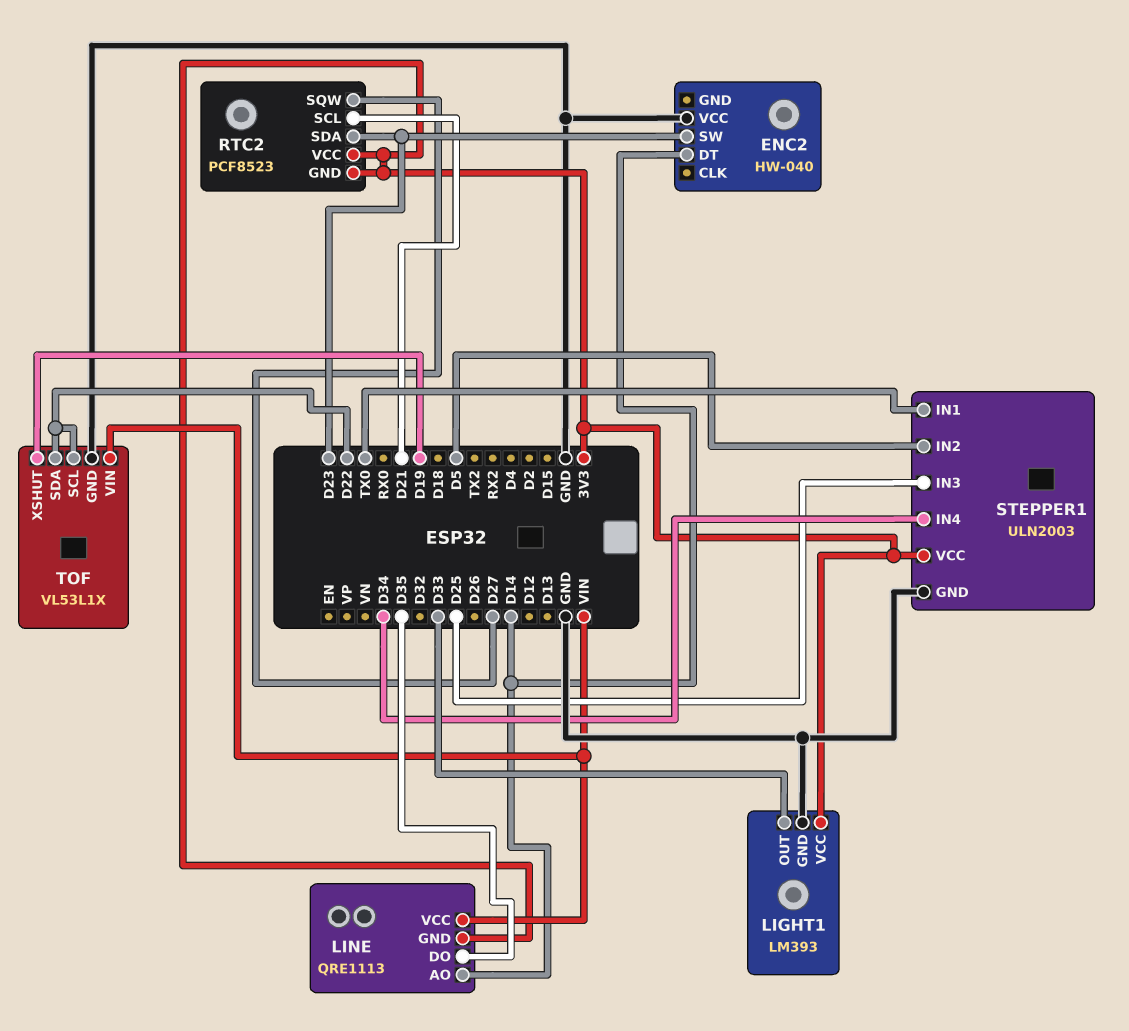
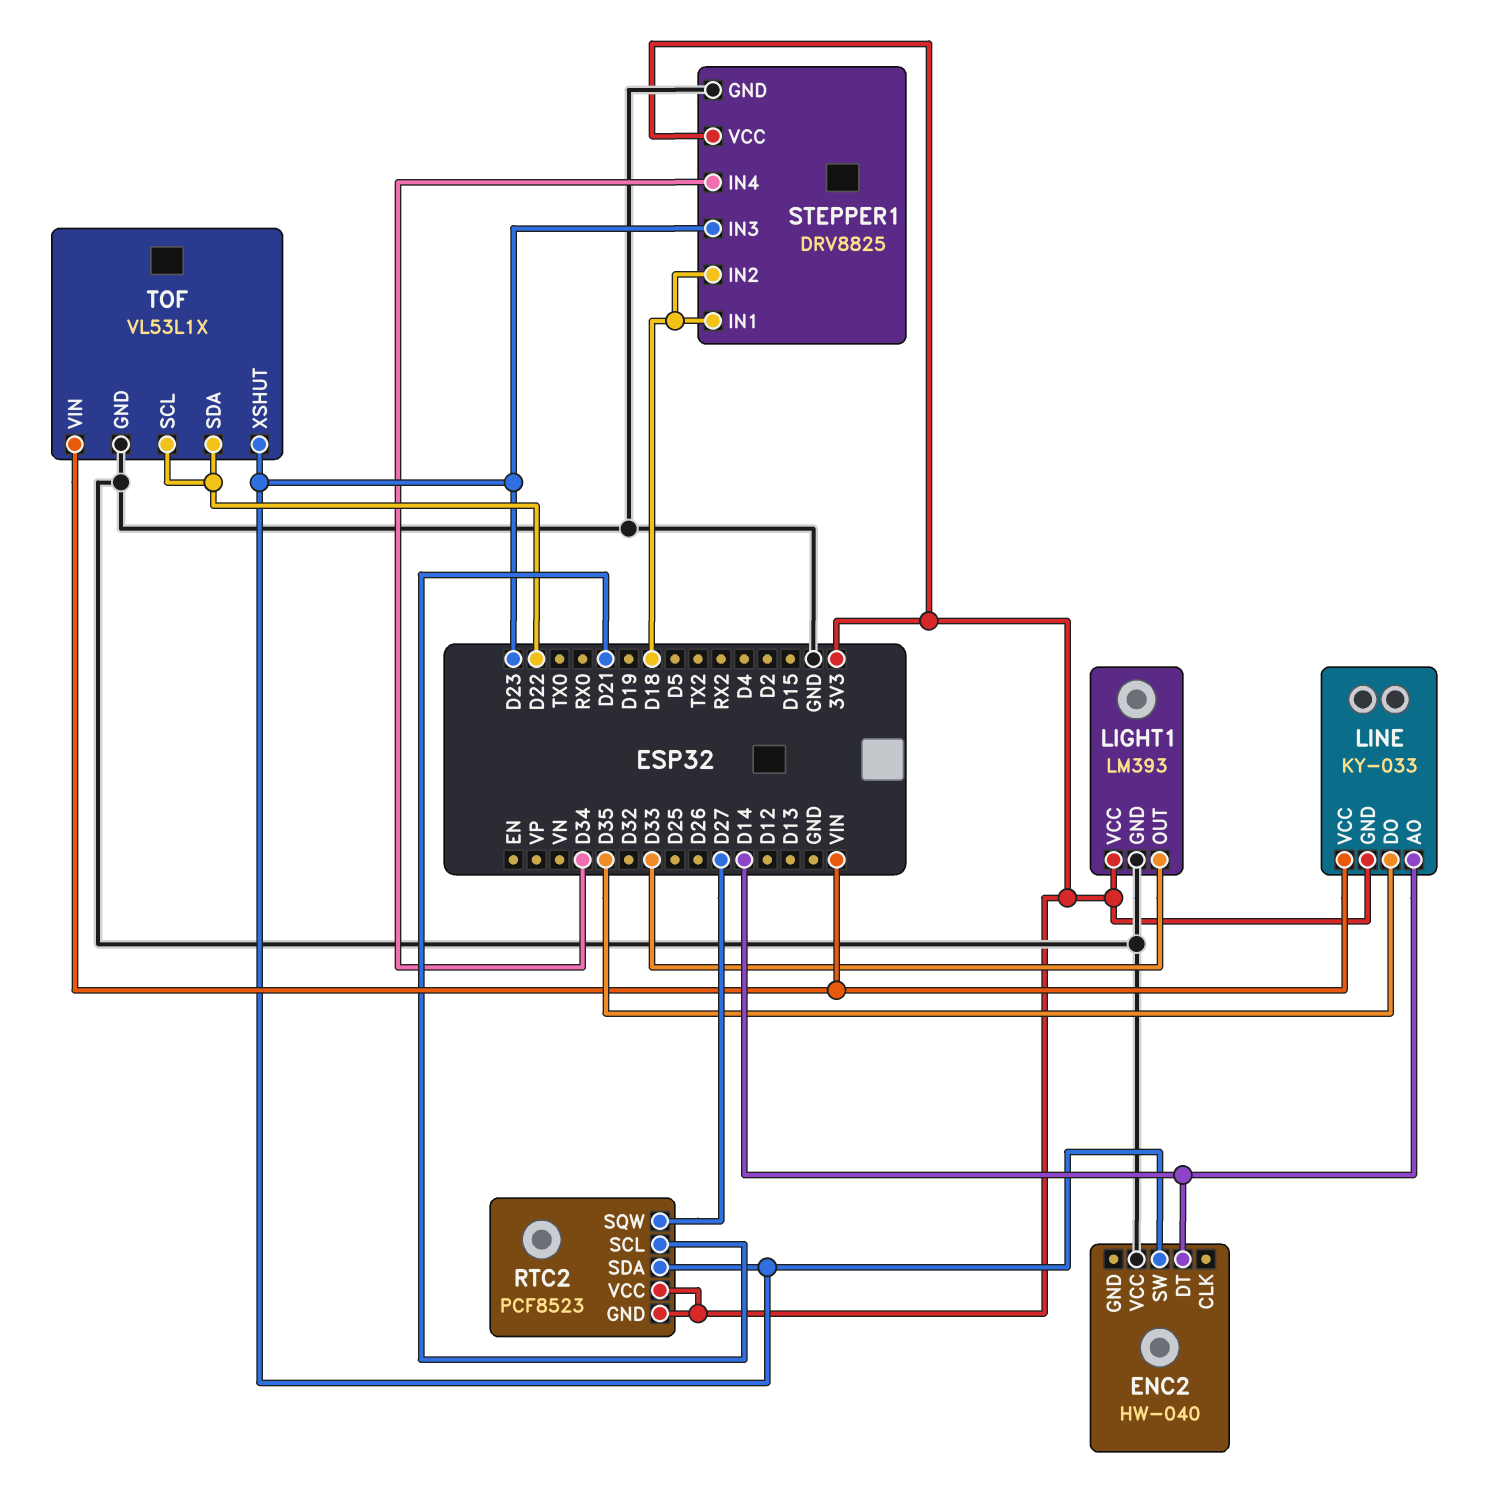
LINE: QRE1113 -> KY-033
STEPPER1: ULN2003 -> DRV8825
STEPPER1 pin IN1: TX0 -> D18
STEPPER1 pin IN2: D5 -> D18
STEPPER1 pin IN3: D25 -> D23
TOF pin XSHUT: D19 -> D23

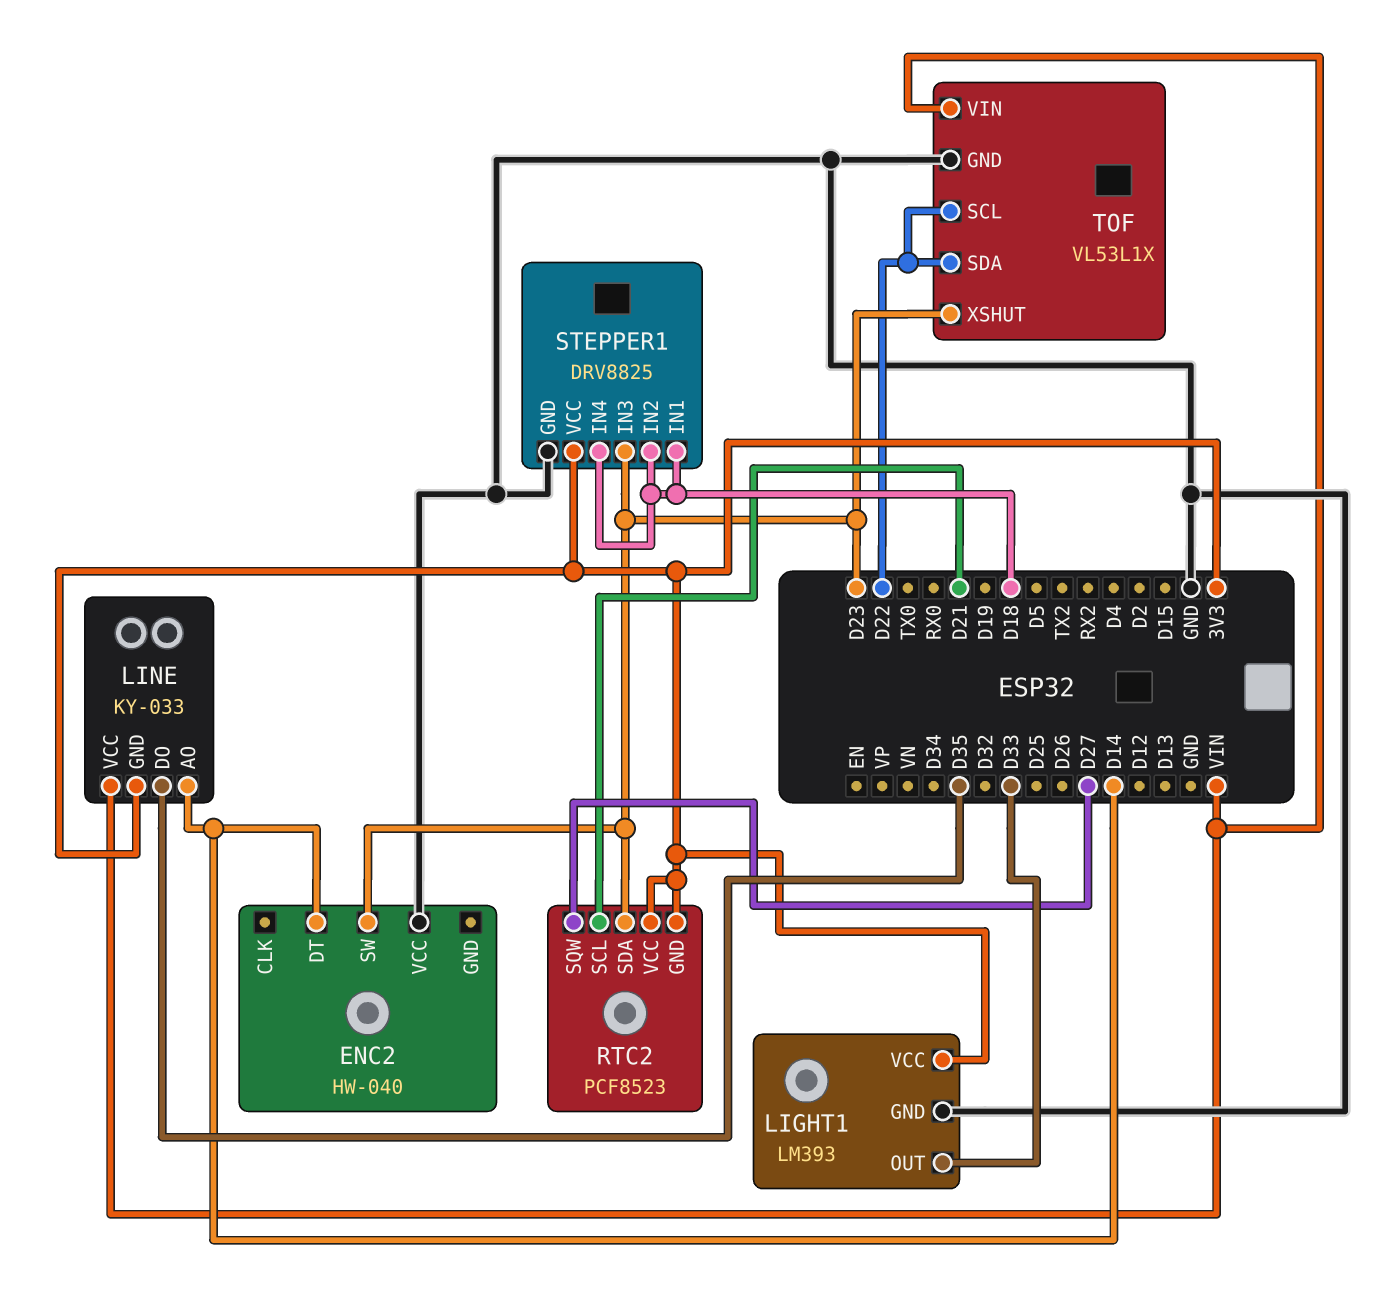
STEPPER1 pin IN4: D34 -> D18

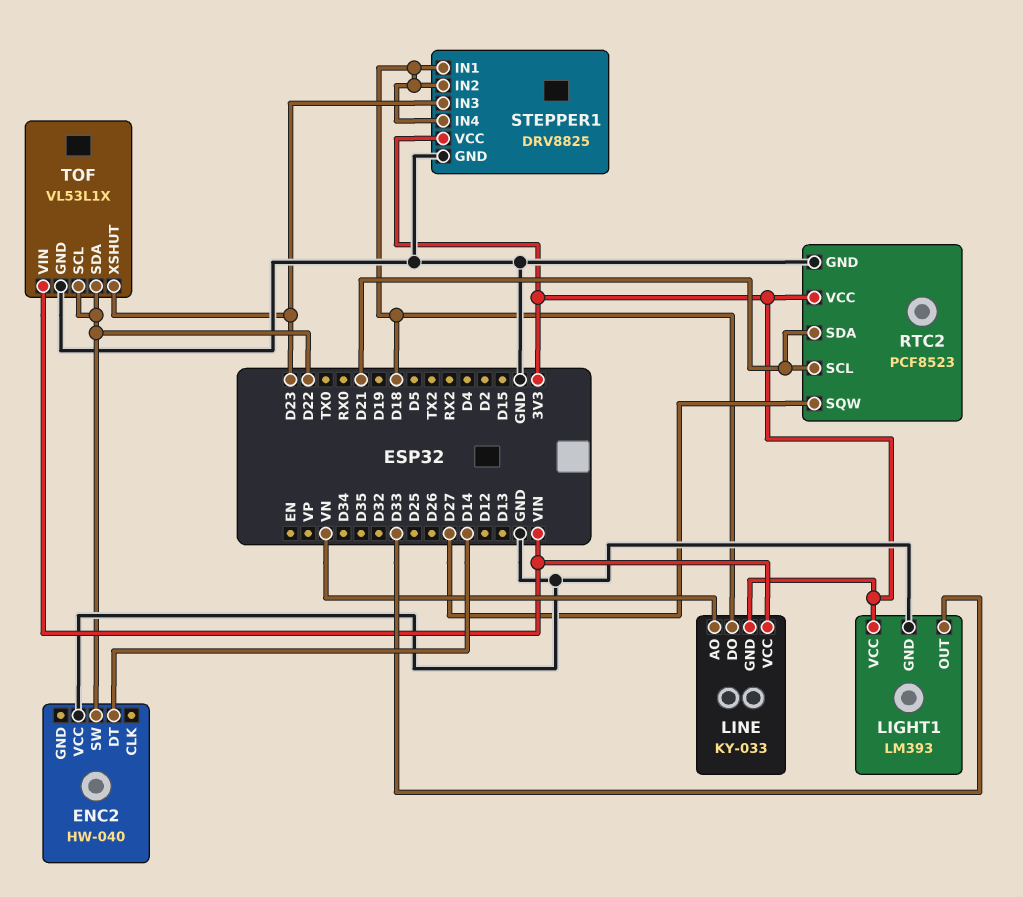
ENC2 pin SW: D23 -> D22
LINE pin AO: D14 -> VN
LINE pin DO: D35 -> D18
RTC2 pin GND: 3V3 -> GND
RTC2 pin SDA: D23 -> D21

